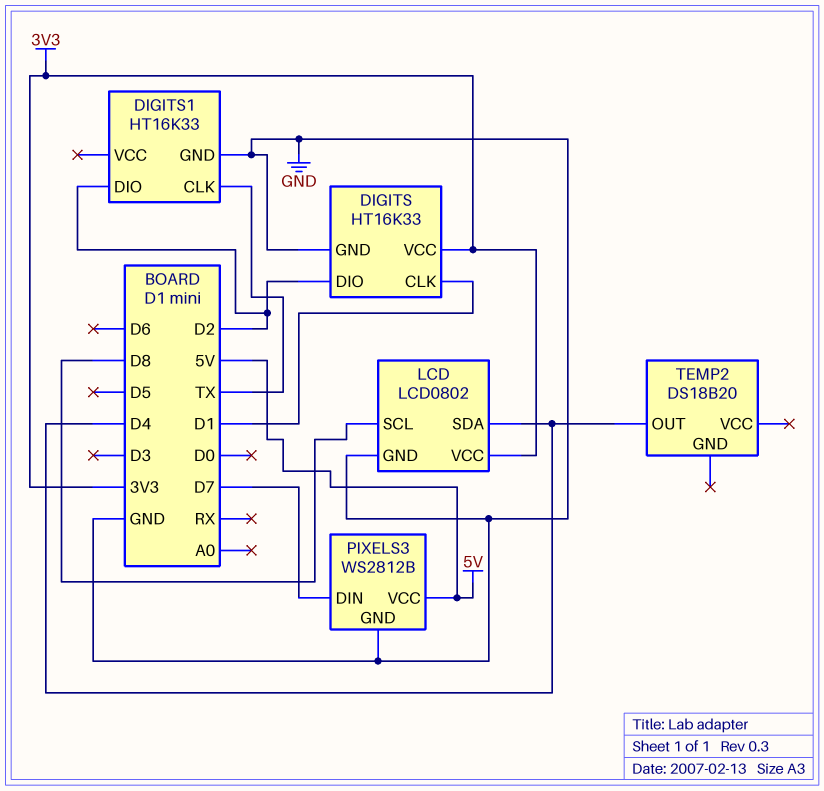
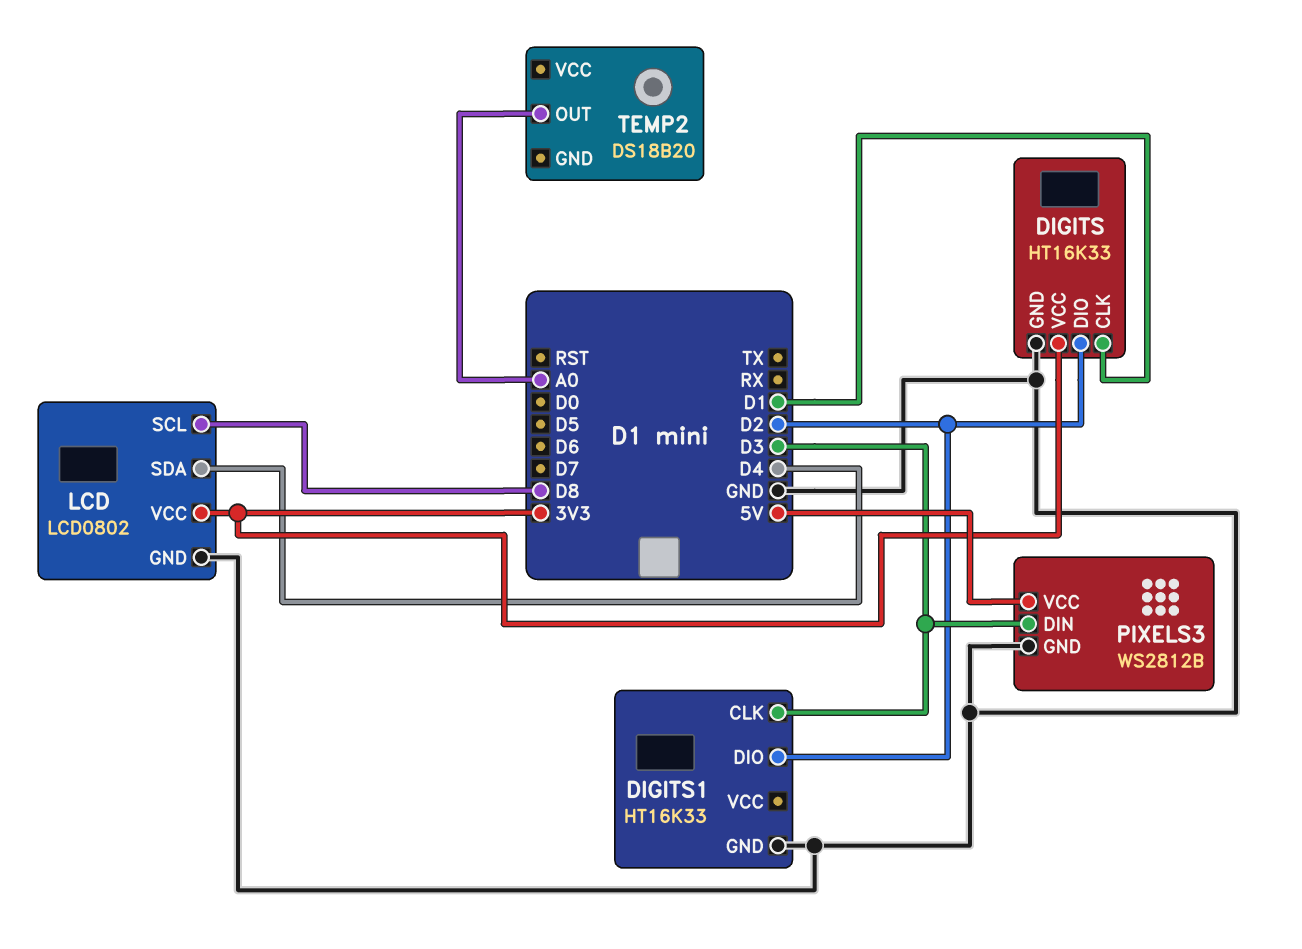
DIGITS1 pin CLK: TX -> D3
PIXELS3 pin DIN: D7 -> D3
TEMP2 pin OUT: D4 -> A0

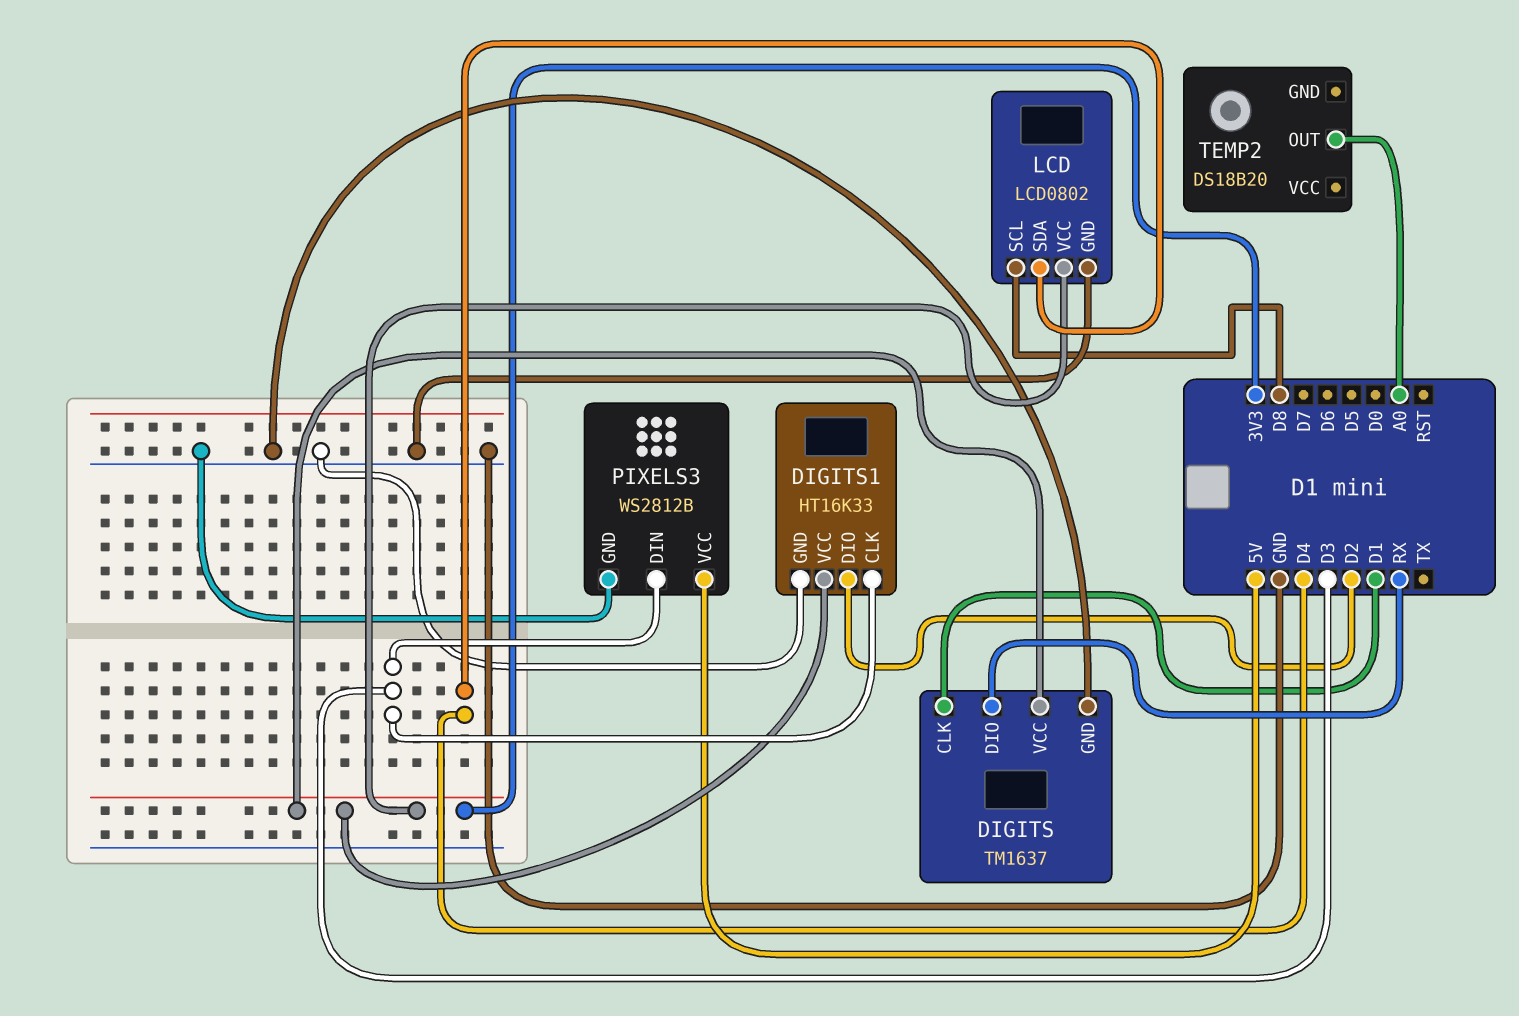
DIGITS: HT16K33 -> TM1637
DIGITS pin DIO: D2 -> RX
DIGITS1 pin VCC: none -> 3V3

